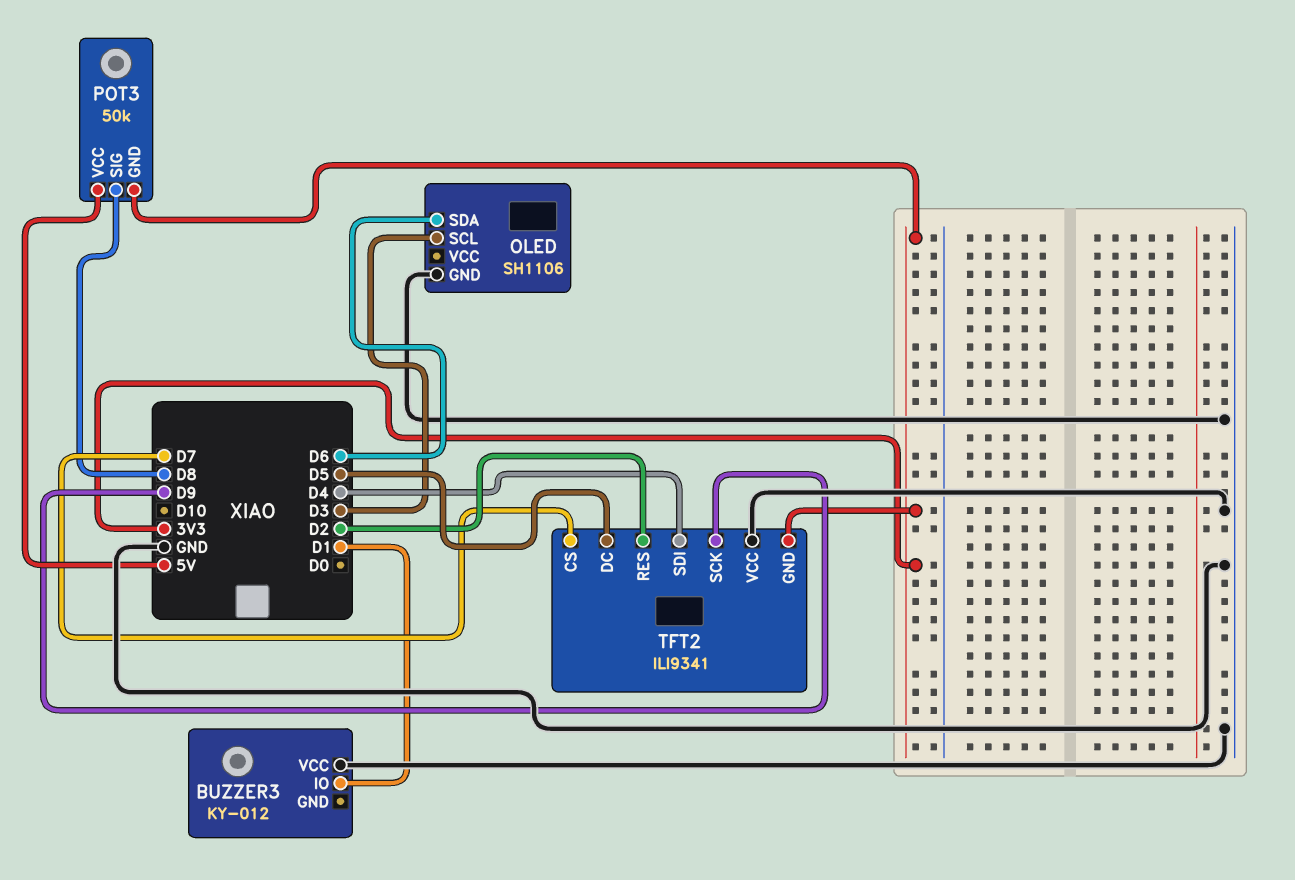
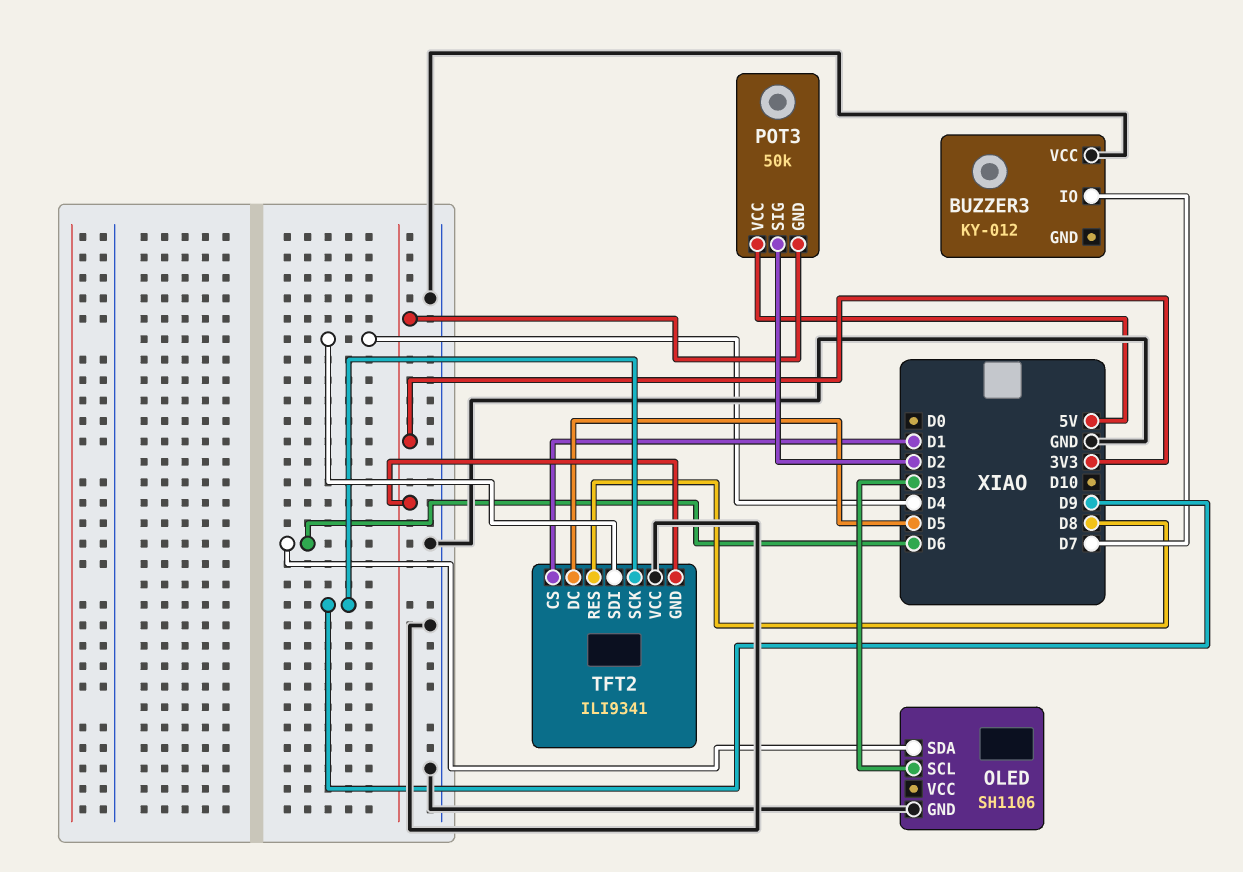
BUZZER3 pin IO: D1 -> D7
POT3 pin SIG: D8 -> D2
TFT2 pin CS: D7 -> D1
TFT2 pin RES: D2 -> D8

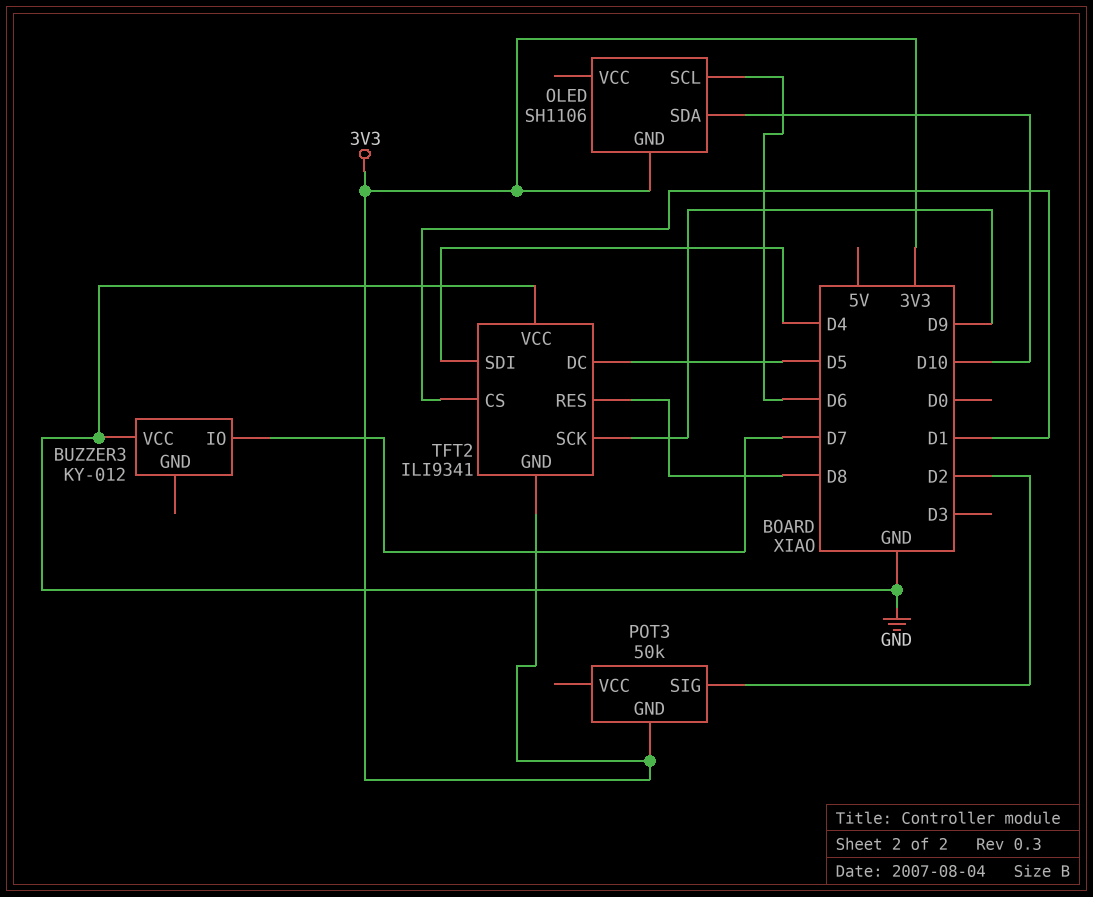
OLED pin GND: GND -> 3V3
OLED pin SCL: D3 -> D6
OLED pin SDA: D6 -> D10
POT3 pin VCC: 5V -> none

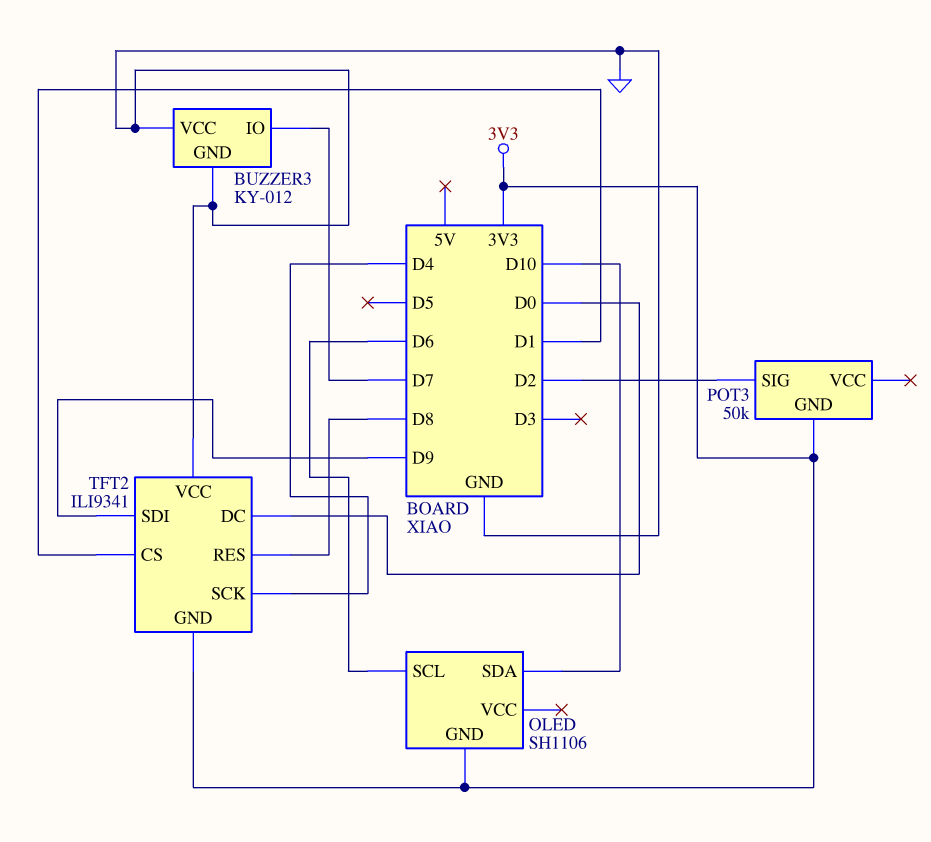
BUZZER3 pin GND: none -> GND
TFT2 pin DC: D5 -> D0
TFT2 pin SCK: D9 -> D4
TFT2 pin SDI: D4 -> D9

